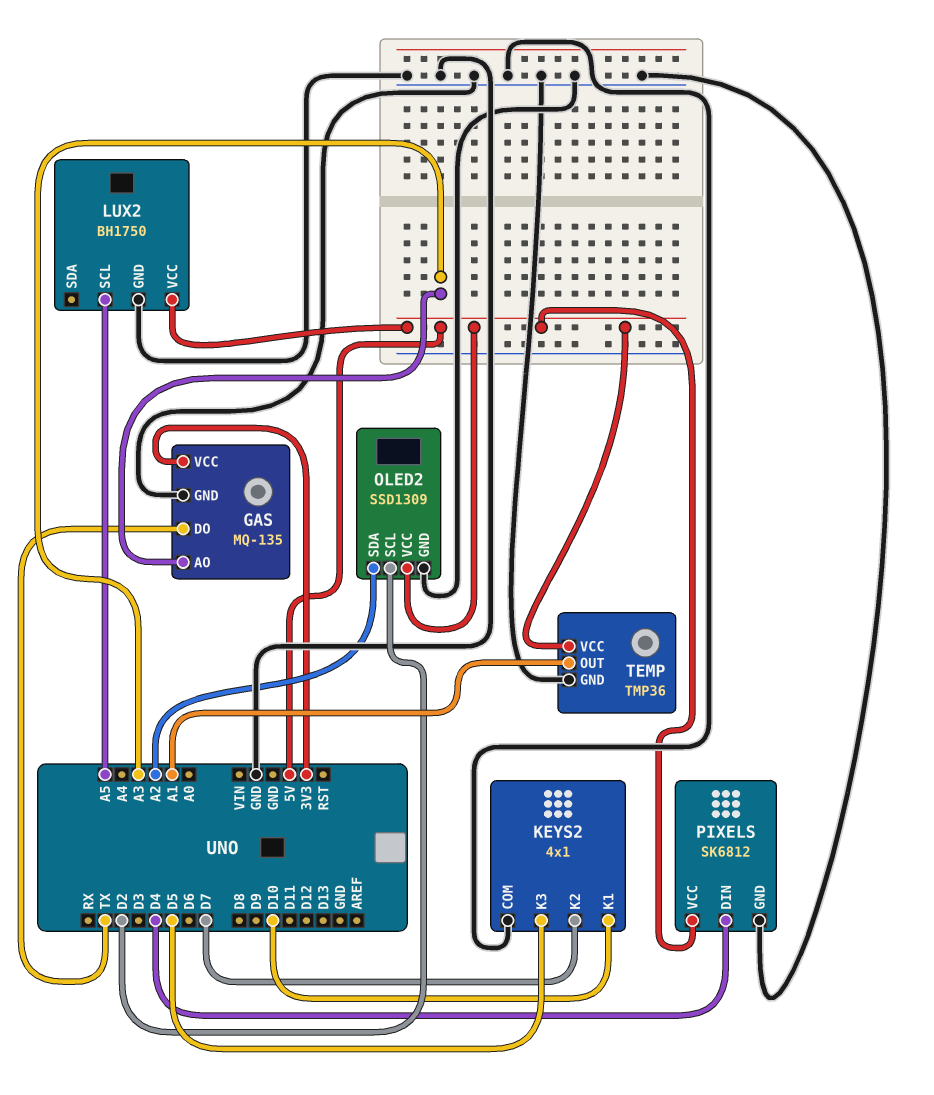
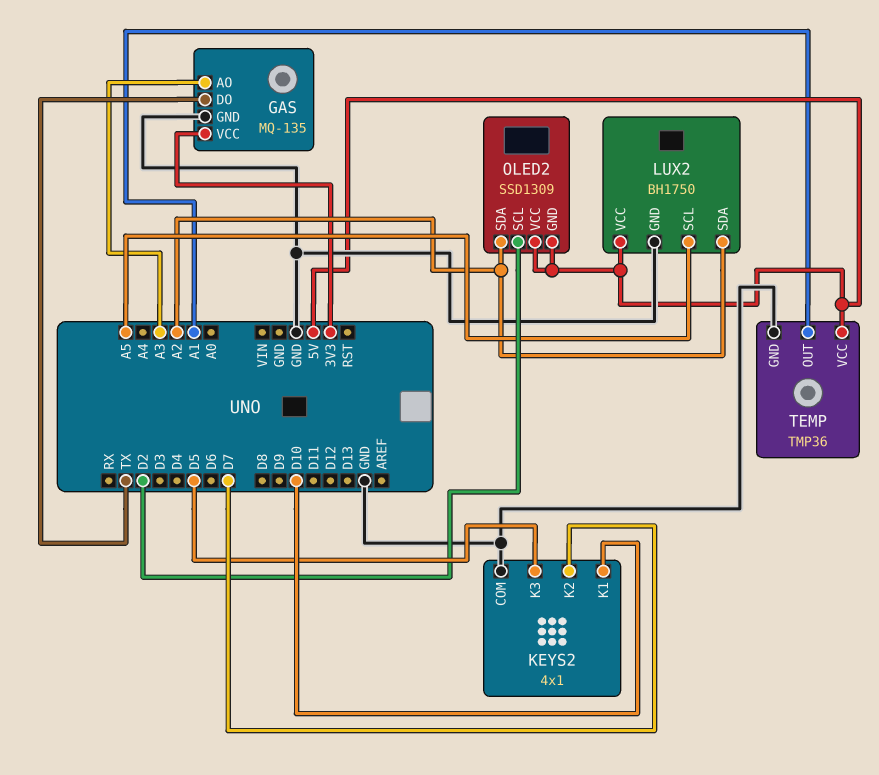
LUX2 pin SDA: none -> A2
OLED2 pin GND: GND -> 5V
PIXELS: SK6812 -> none
PIXELS pin DIN: D4 -> none
PIXELS pin GND: GND -> none
PIXELS pin VCC: 5V -> none

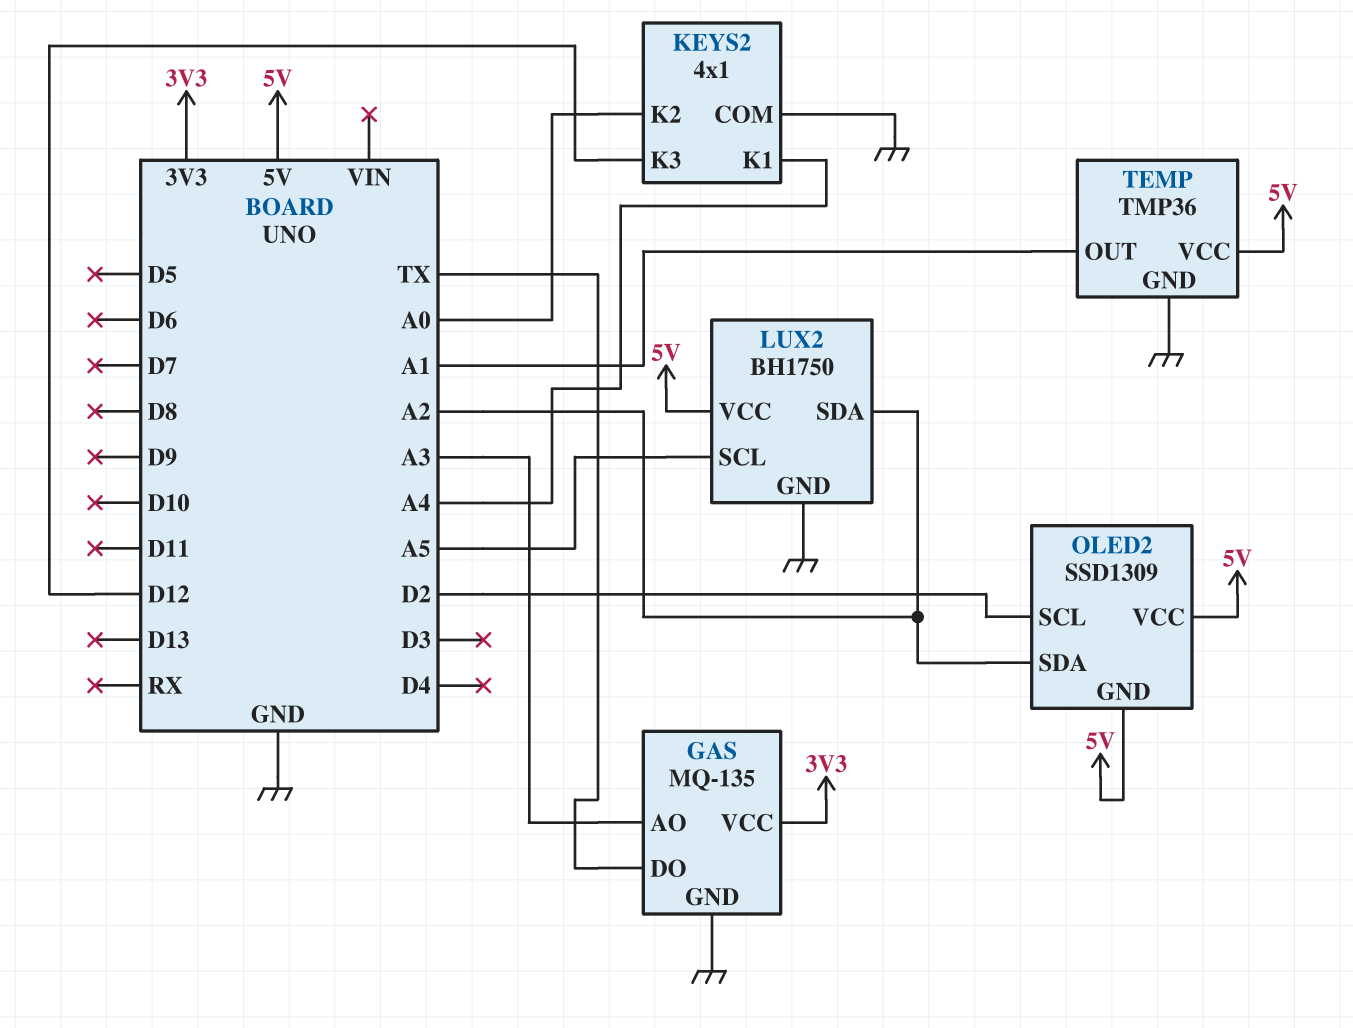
KEYS2 pin K1: D10 -> A4
KEYS2 pin K2: D7 -> A0
KEYS2 pin K3: D5 -> D12

